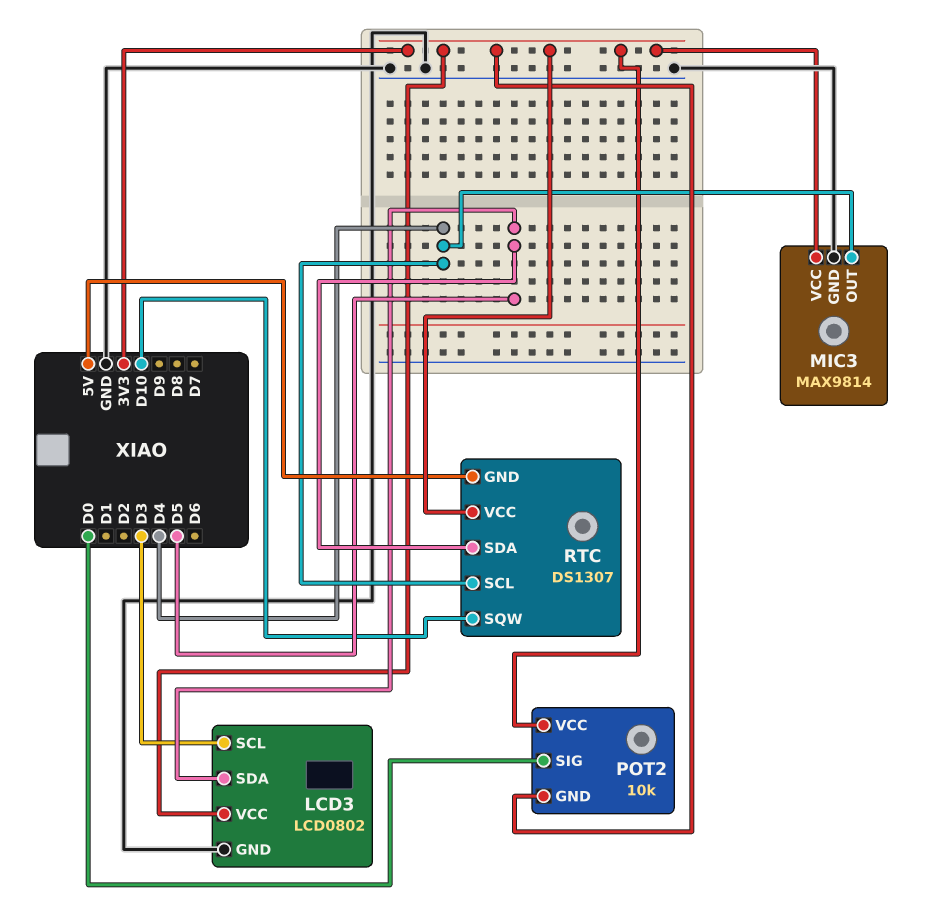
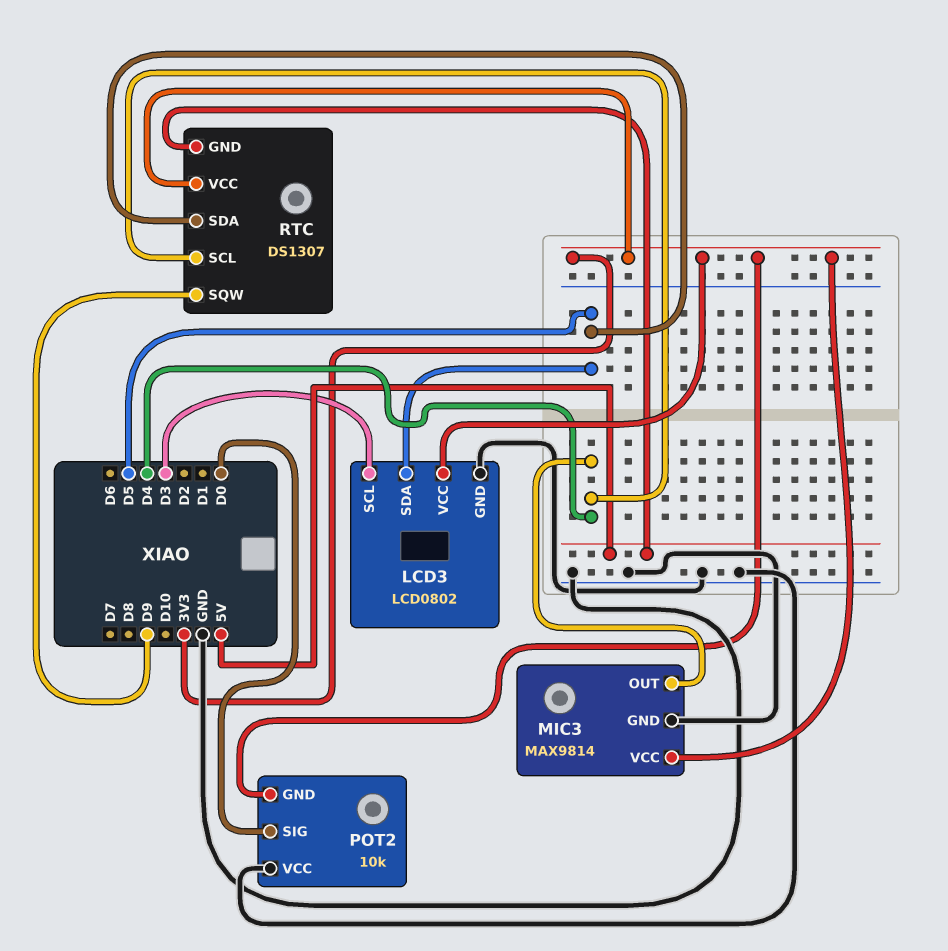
POT2 pin VCC: 3V3 -> GND
RTC pin SQW: D10 -> D9

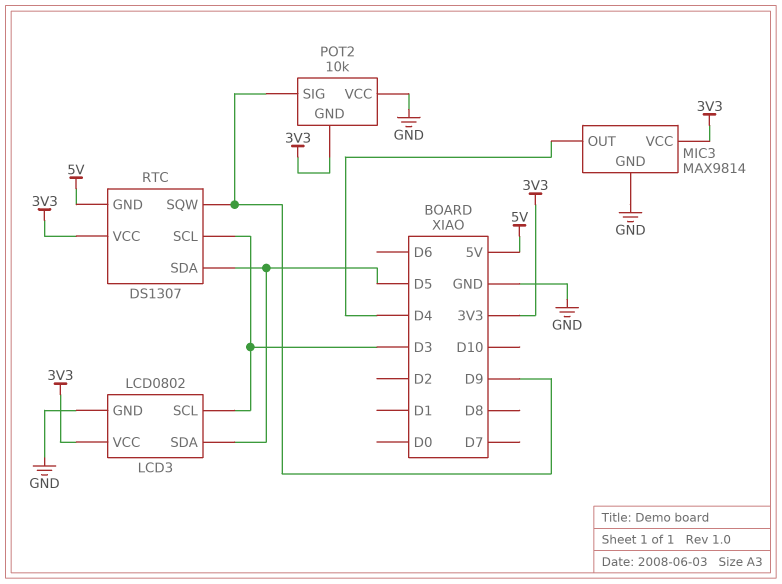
POT2 pin SIG: D0 -> D9
RTC pin SCL: D4 -> D3

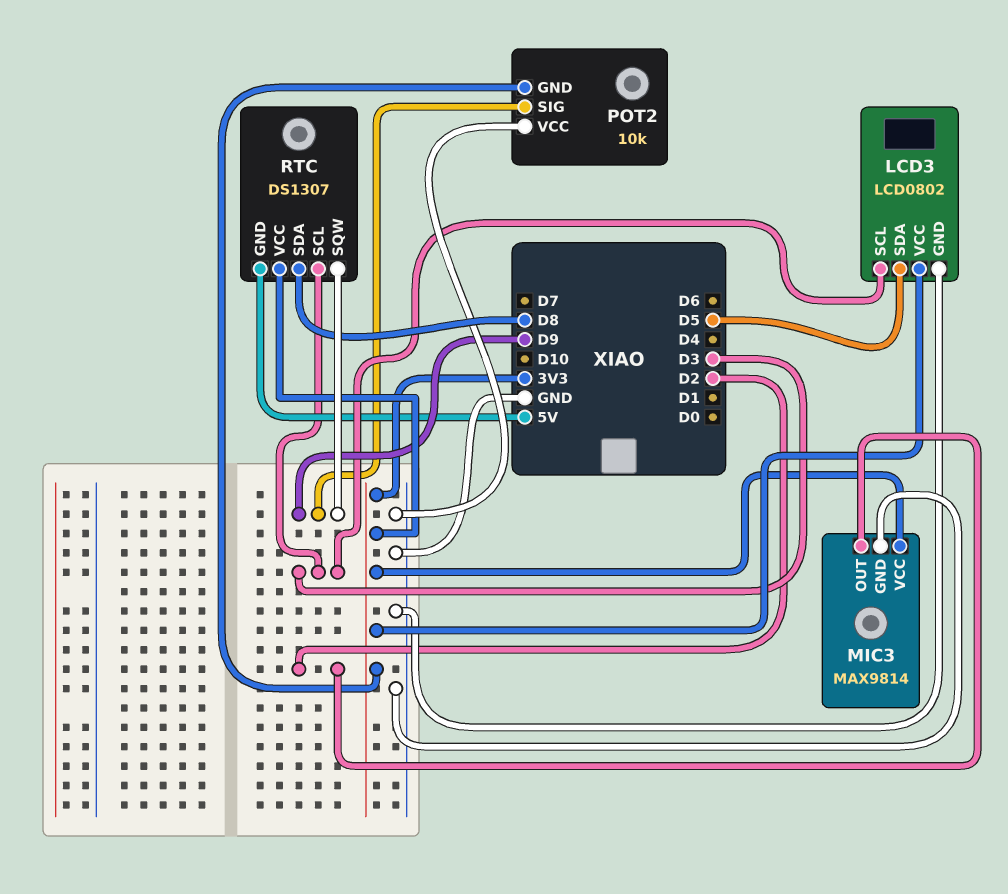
MIC3 pin OUT: D4 -> D2
RTC pin SDA: D5 -> D8

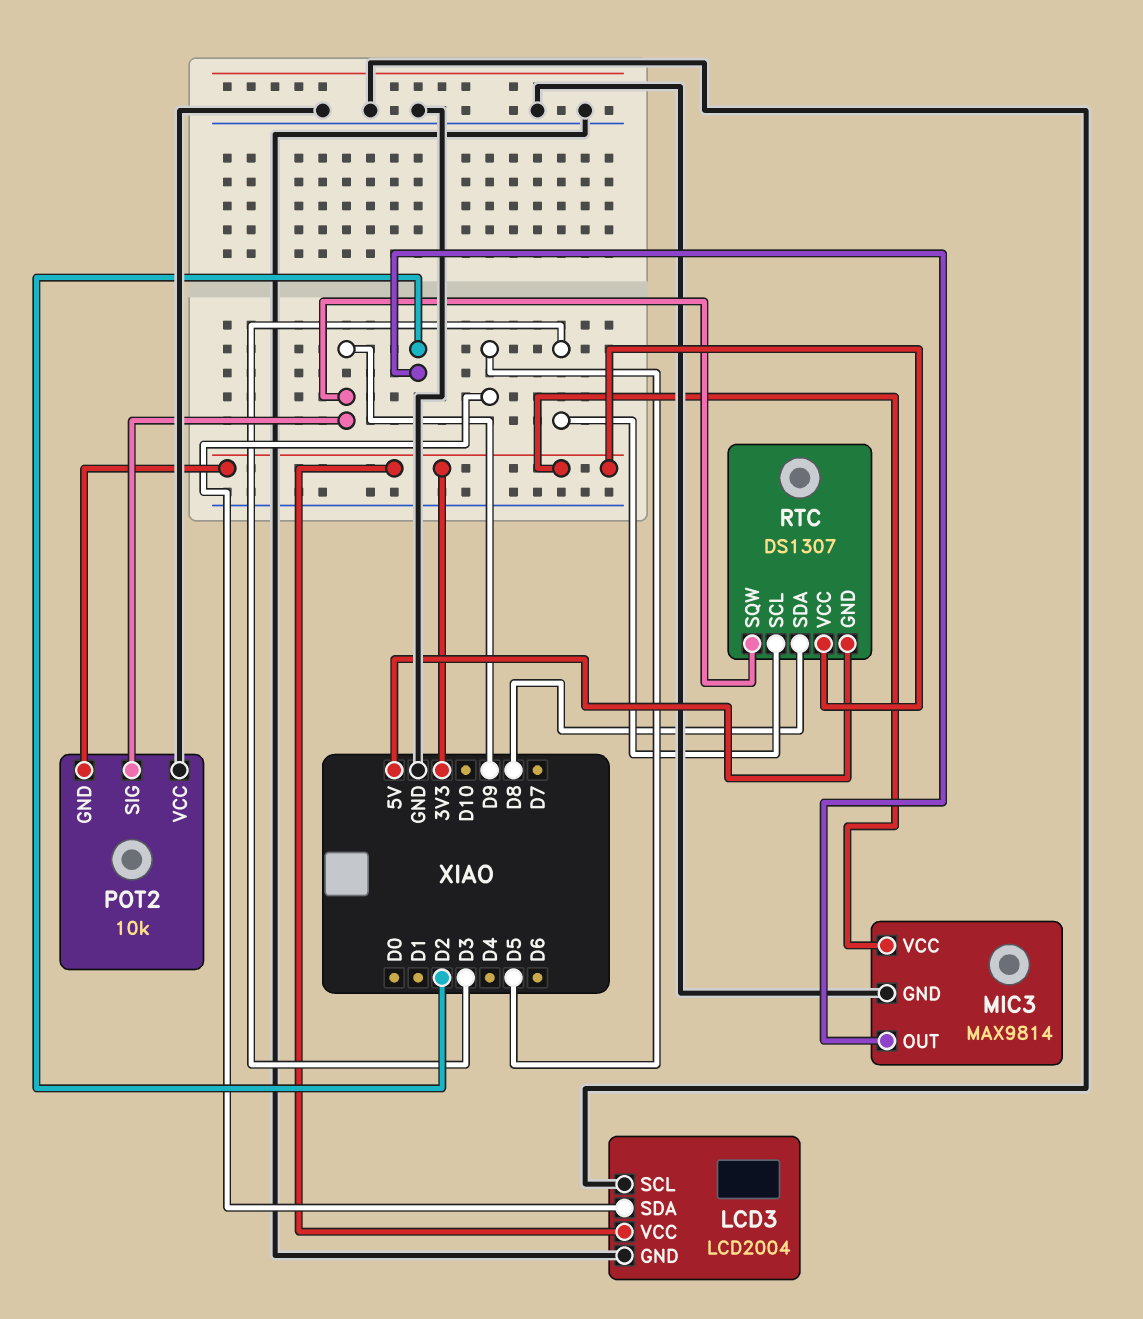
LCD3: LCD0802 -> LCD2004
LCD3 pin SCL: D3 -> GND

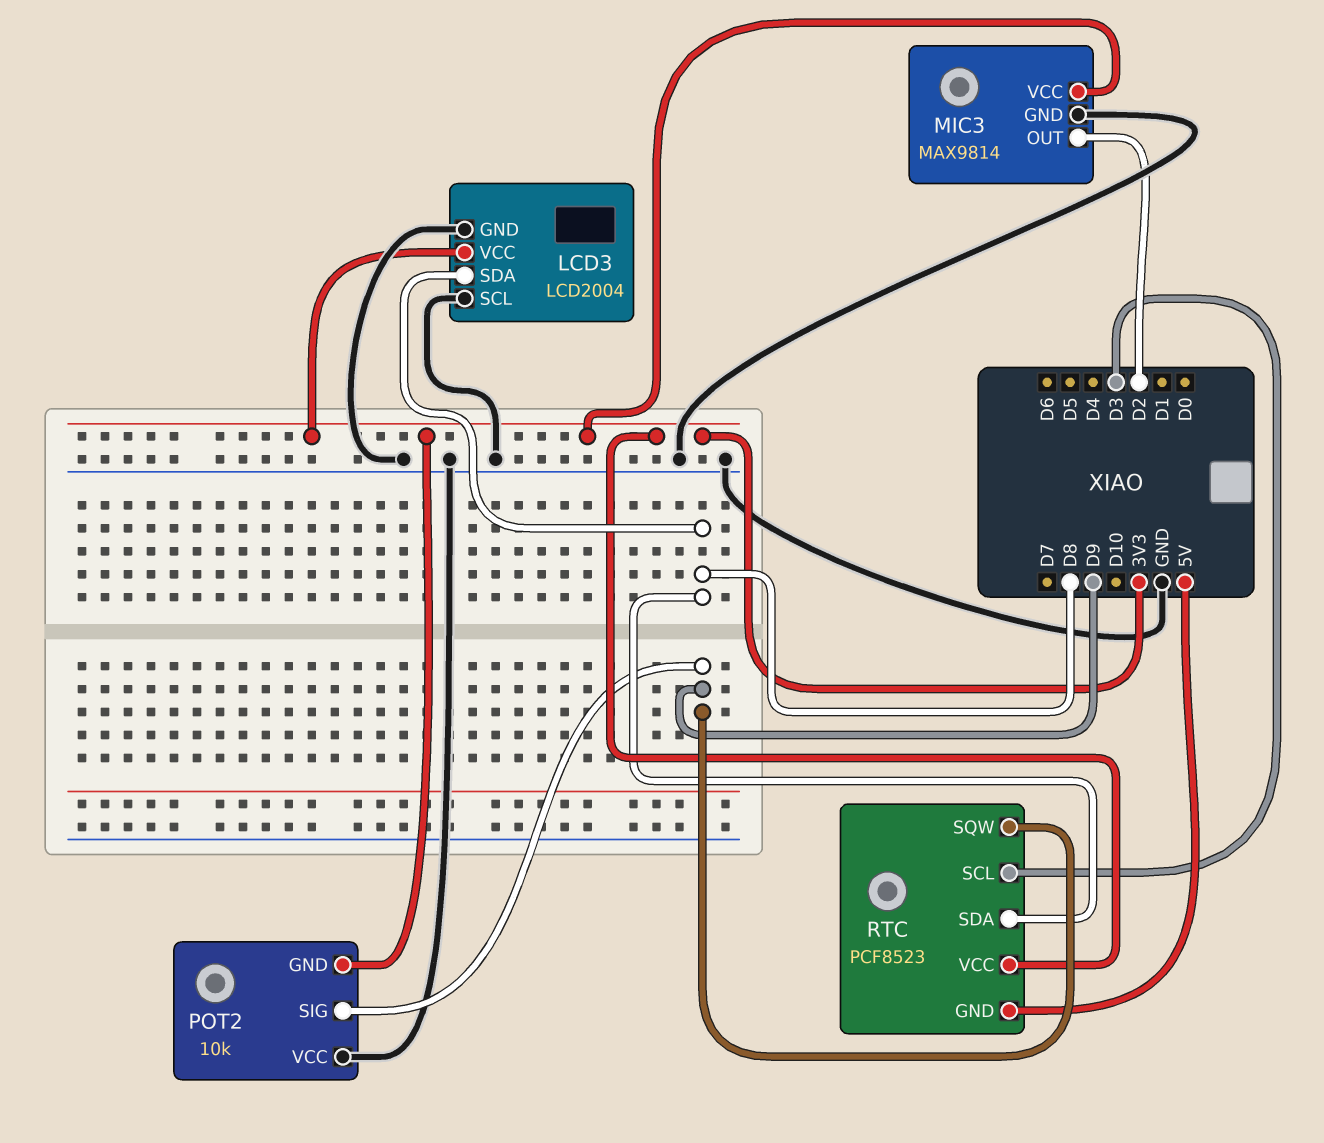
LCD3 pin SDA: D5 -> D8
RTC: DS1307 -> PCF8523

